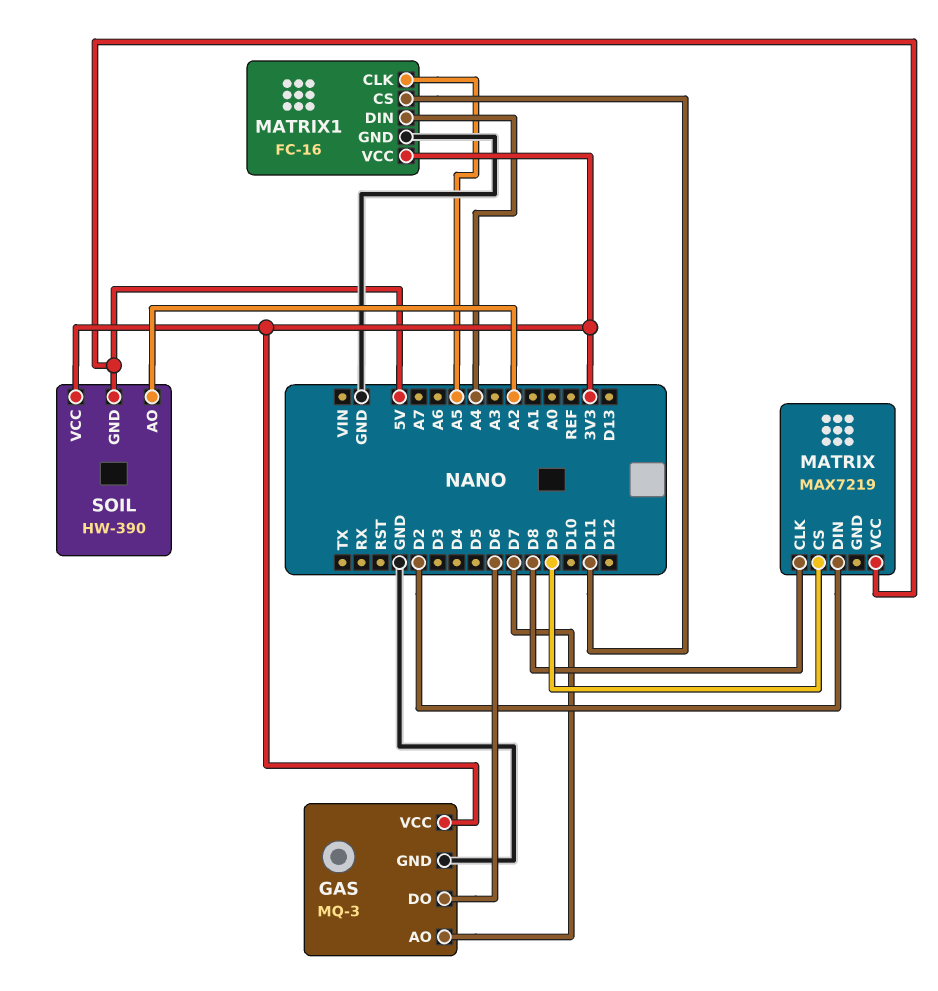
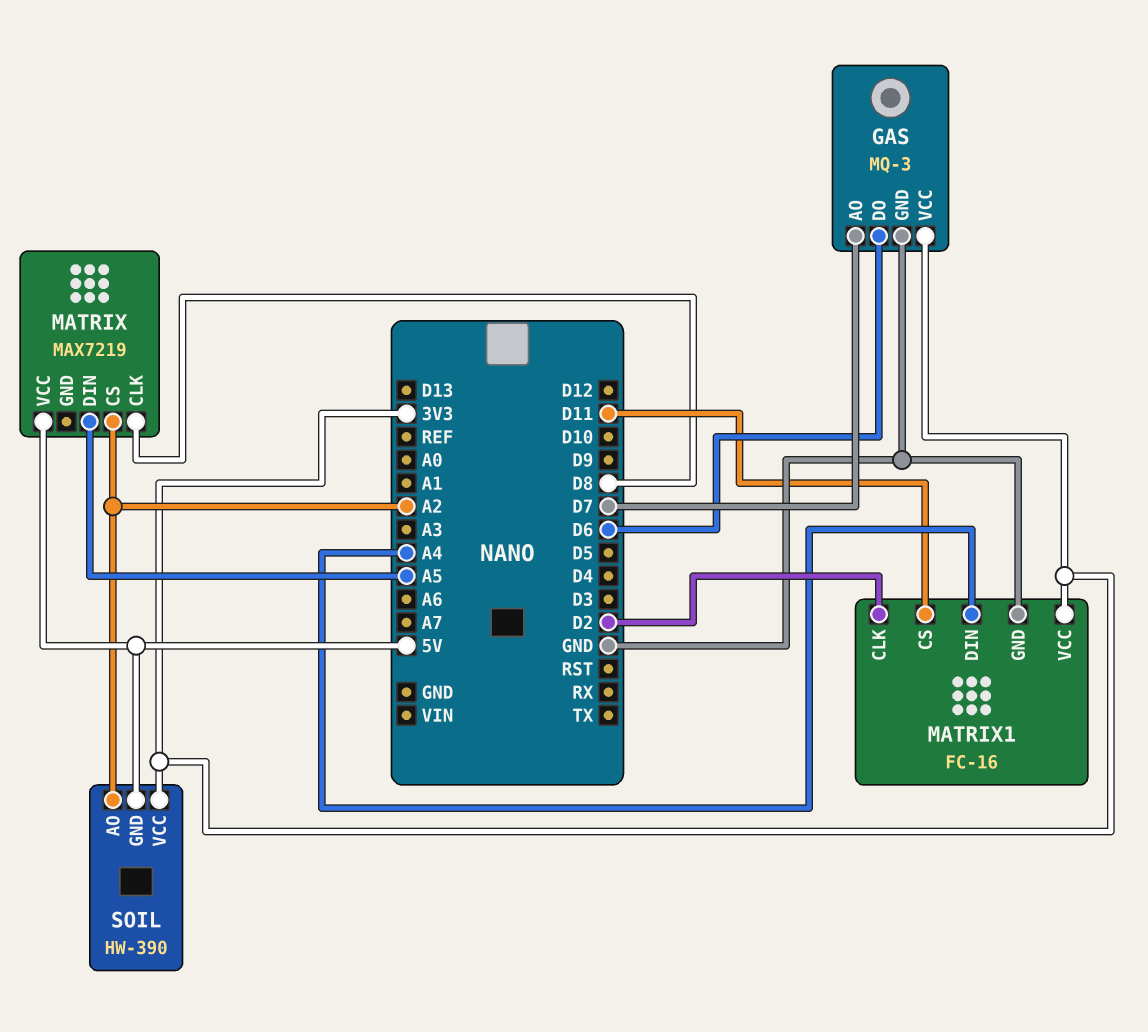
MATRIX pin CS: D9 -> A2
MATRIX pin DIN: D2 -> A5
MATRIX1 pin CLK: A5 -> D2

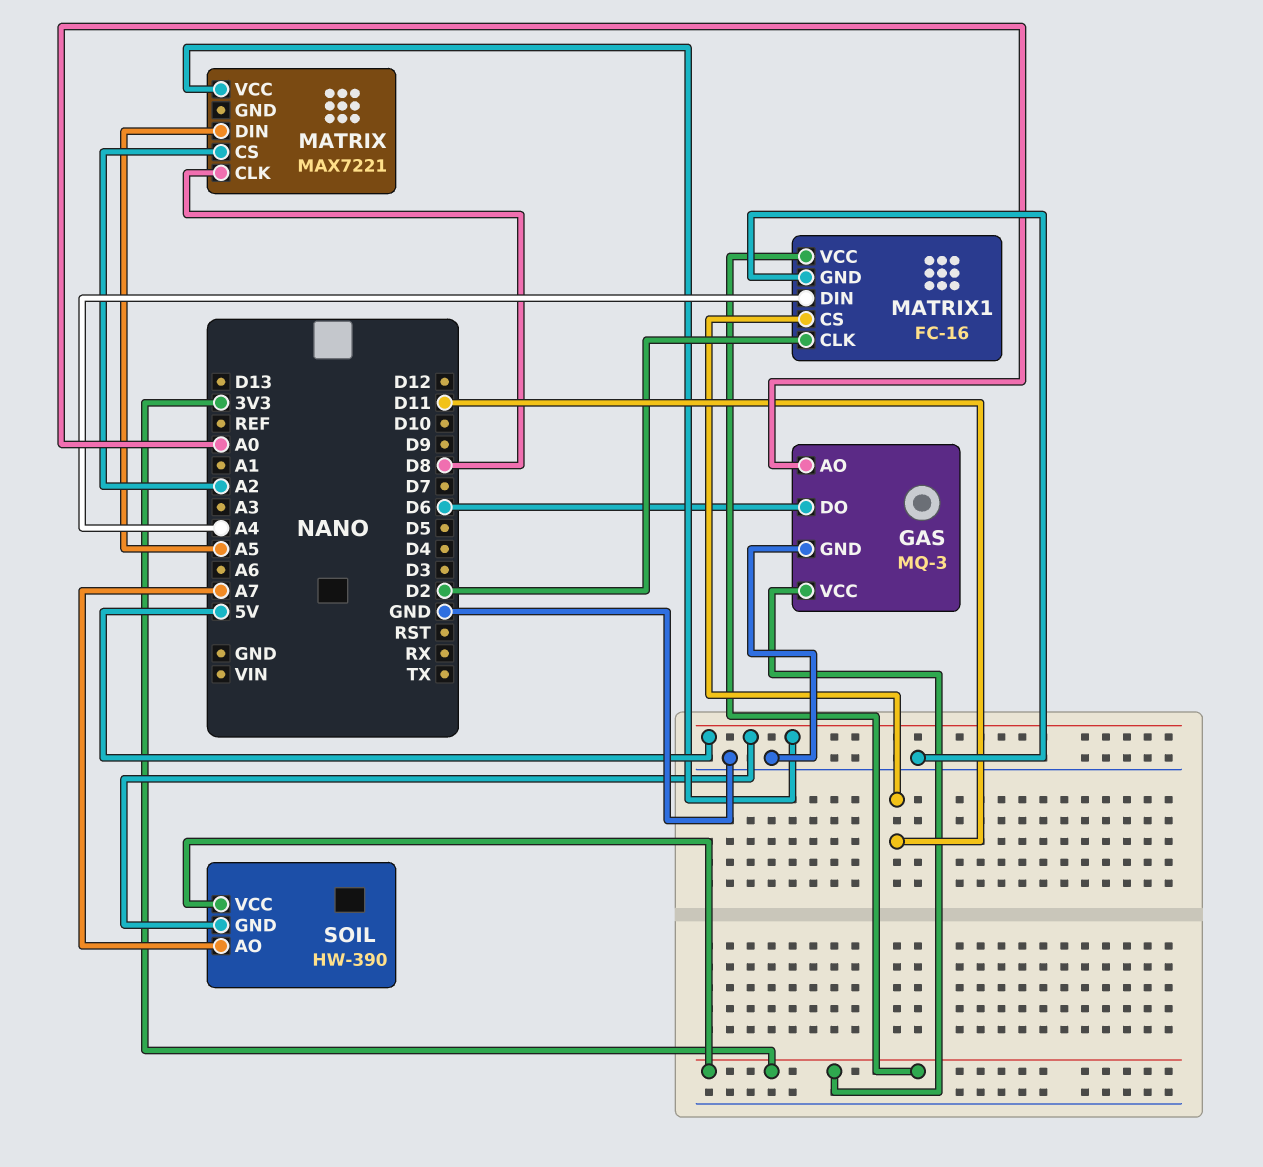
GAS pin AO: D7 -> A0
MATRIX: MAX7219 -> MAX7221
SOIL pin AO: A2 -> A7

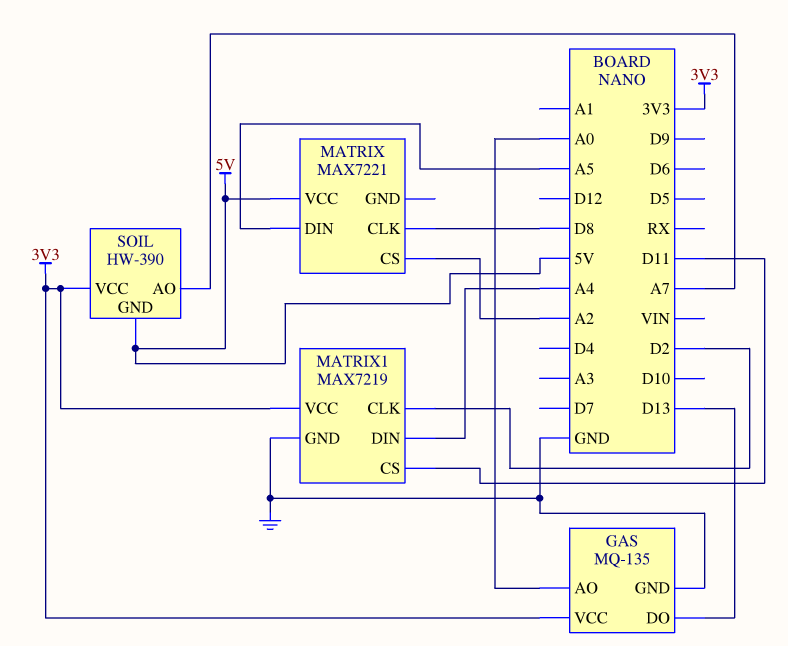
GAS: MQ-3 -> MQ-135
GAS pin DO: D6 -> D13
MATRIX1: FC-16 -> MAX7219

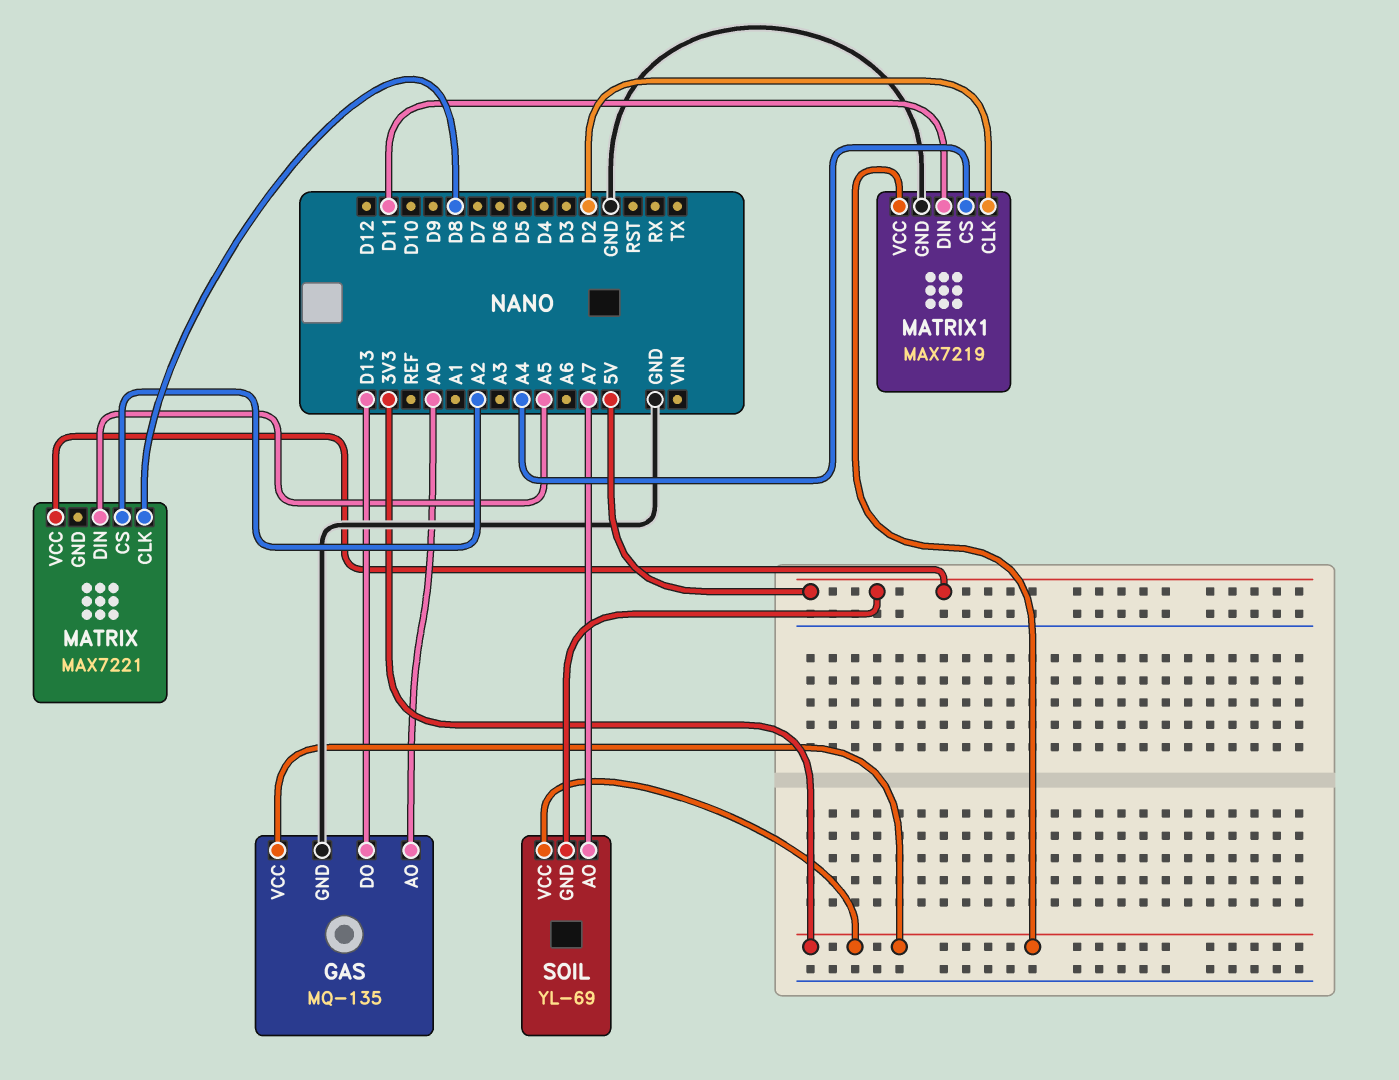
MATRIX1 pin CS: D11 -> A4
MATRIX1 pin DIN: A4 -> D11
SOIL: HW-390 -> YL-69

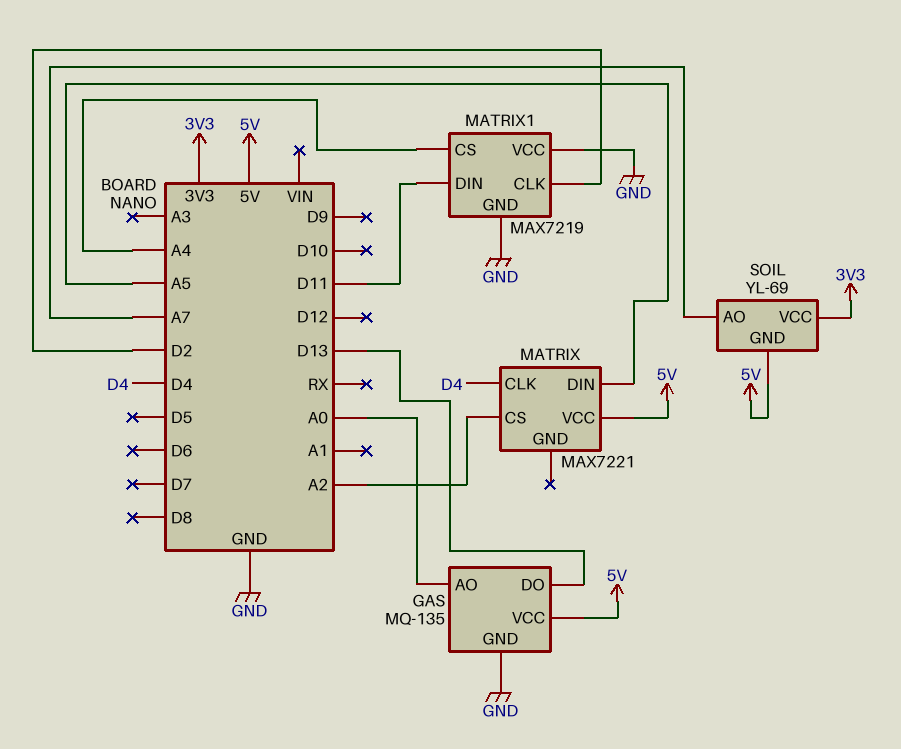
GAS pin VCC: 3V3 -> 5V
MATRIX pin CLK: D8 -> D4
MATRIX1 pin VCC: 3V3 -> GND

